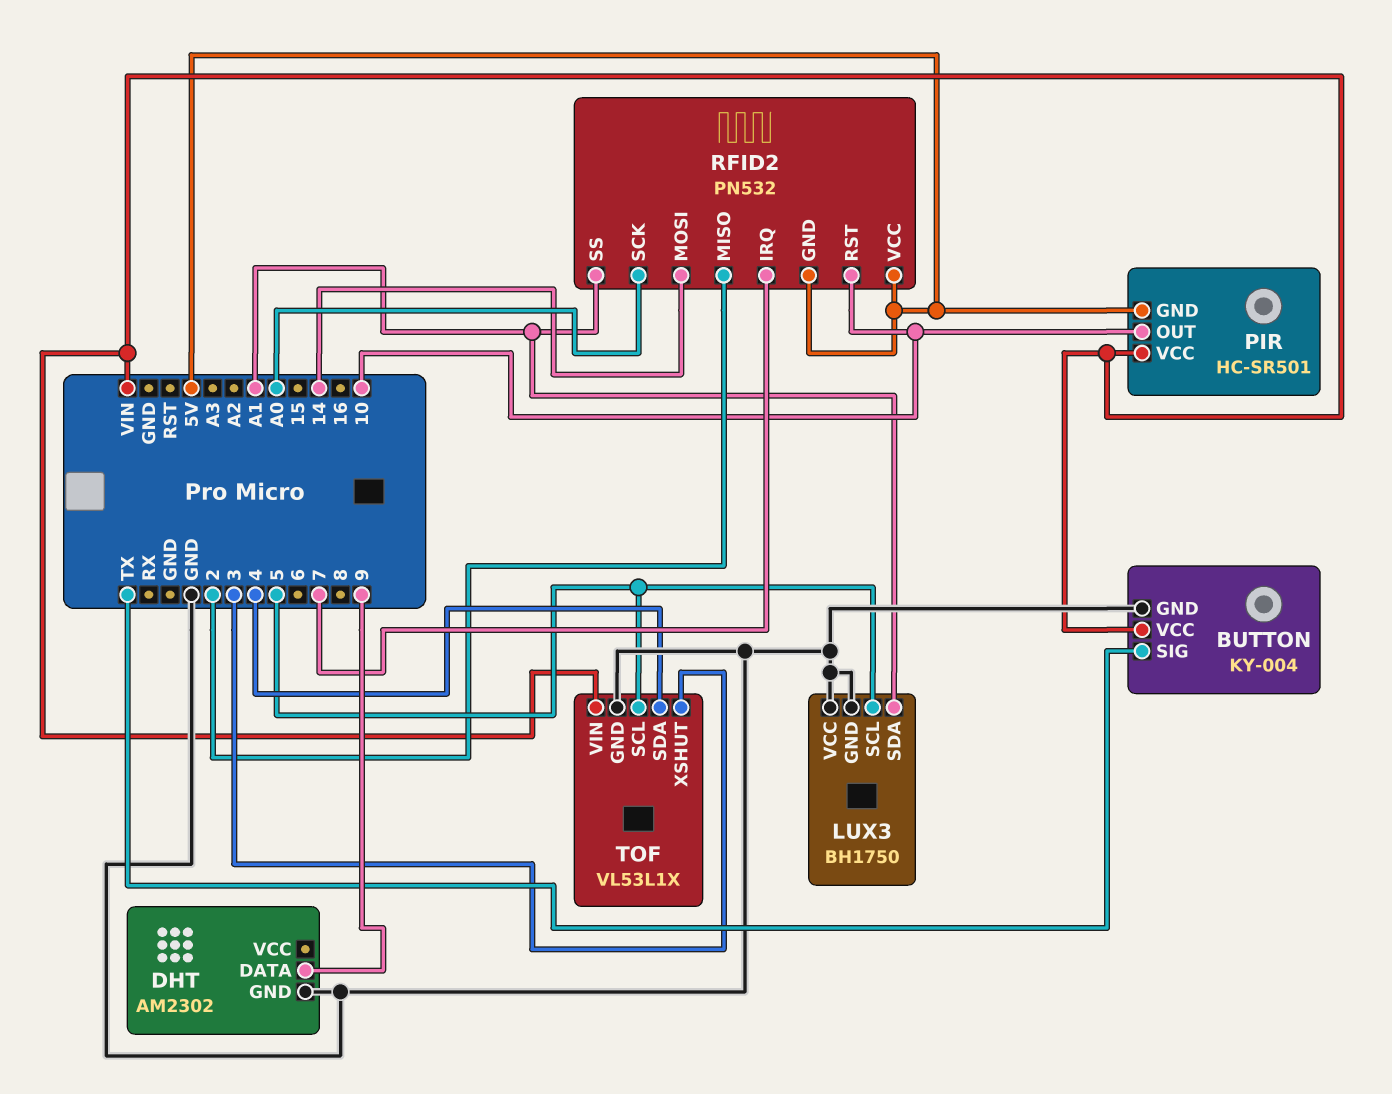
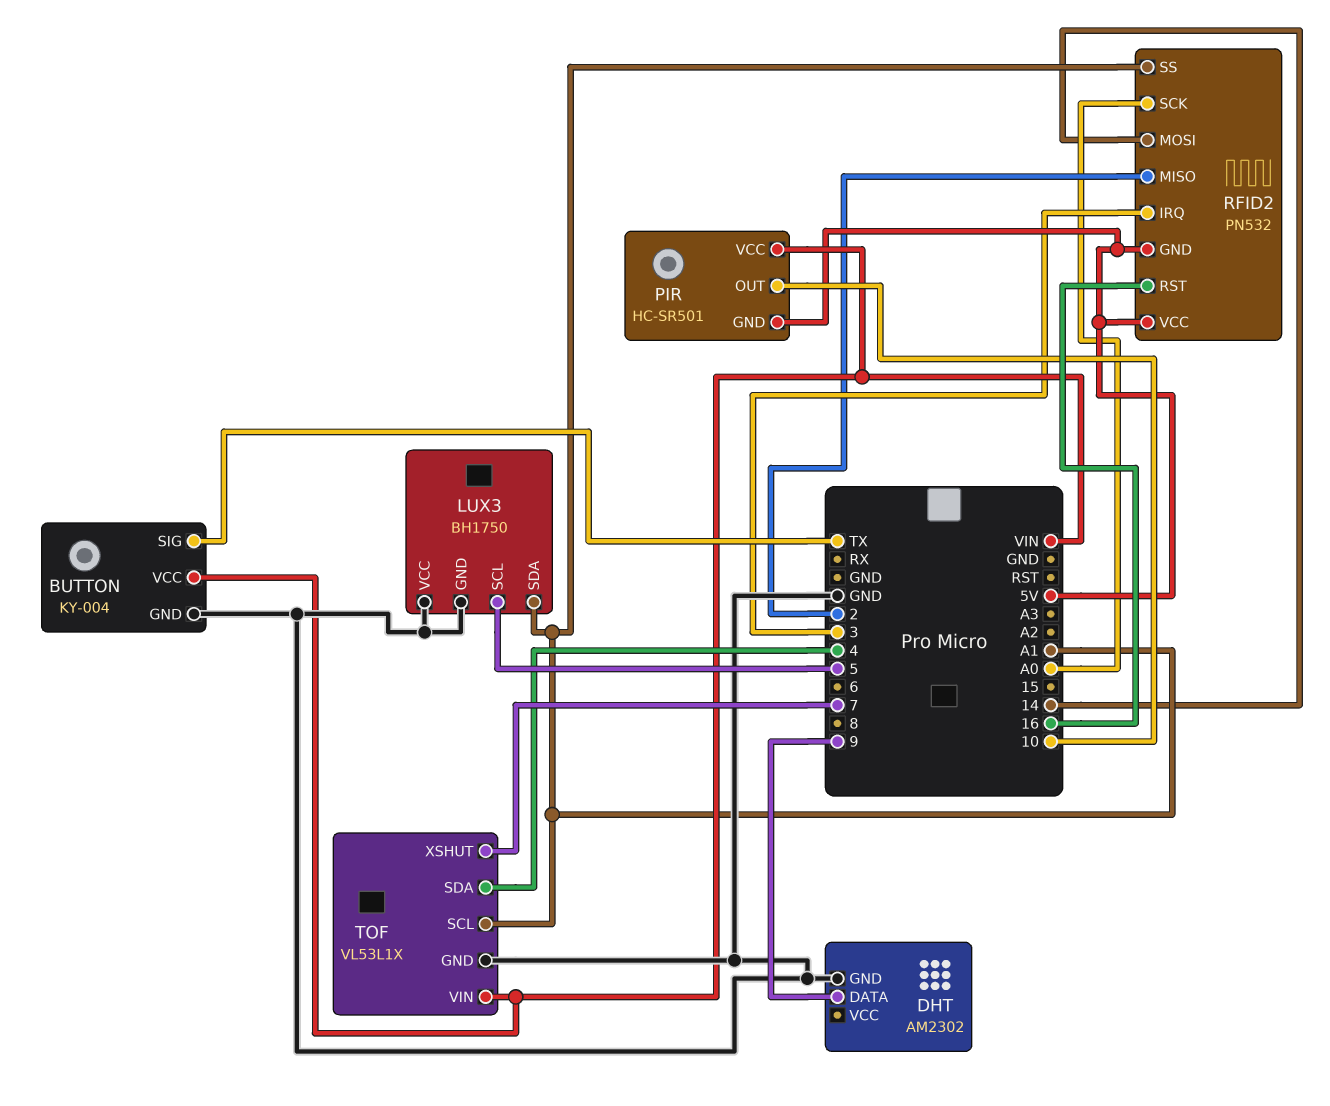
RFID2 pin IRQ: 7 -> 3
RFID2 pin RST: 10 -> 16
TOF pin SCL: 5 -> A1
TOF pin XSHUT: 3 -> 7

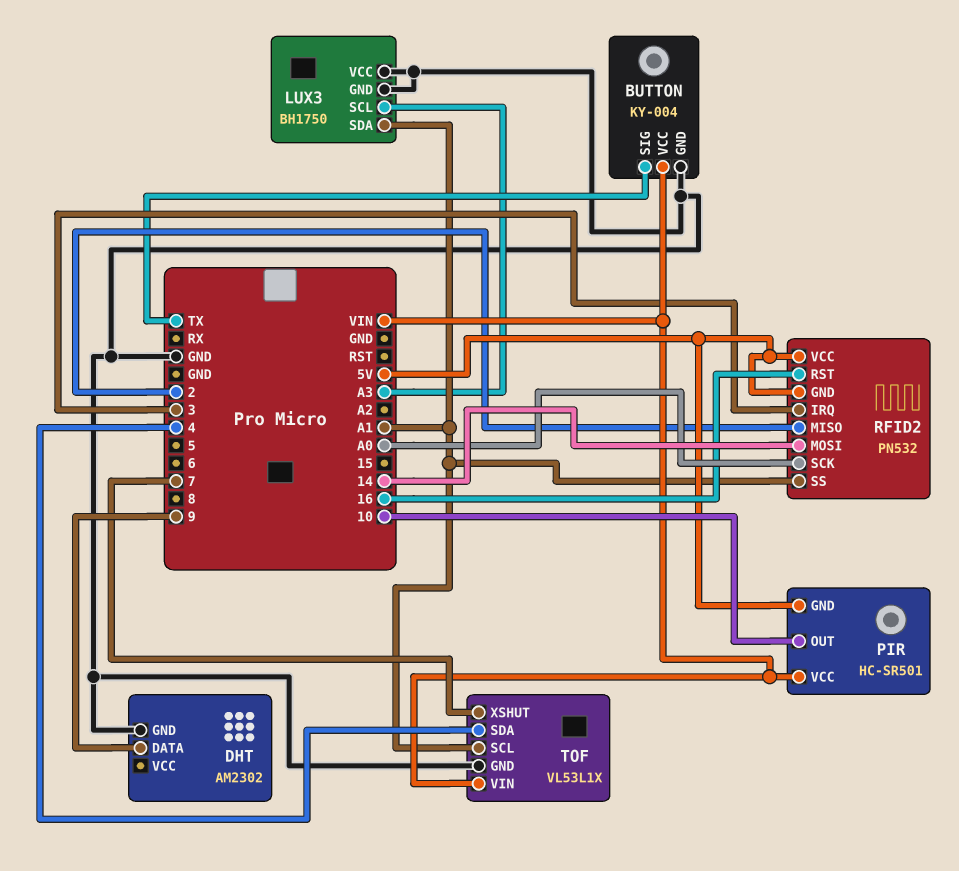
LUX3 pin SCL: 5 -> A3

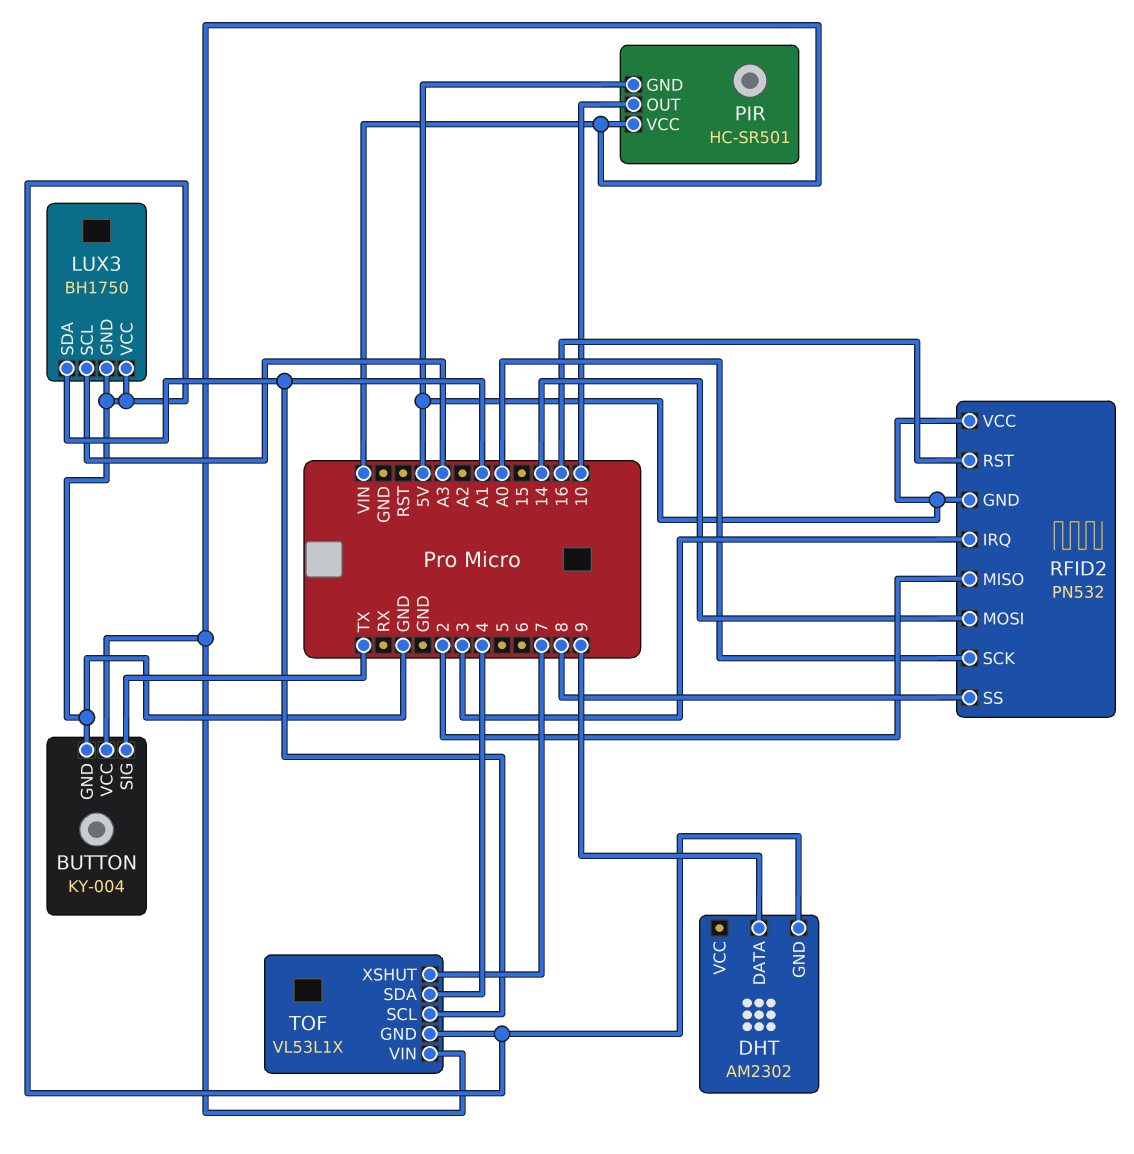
RFID2 pin SS: A1 -> 8

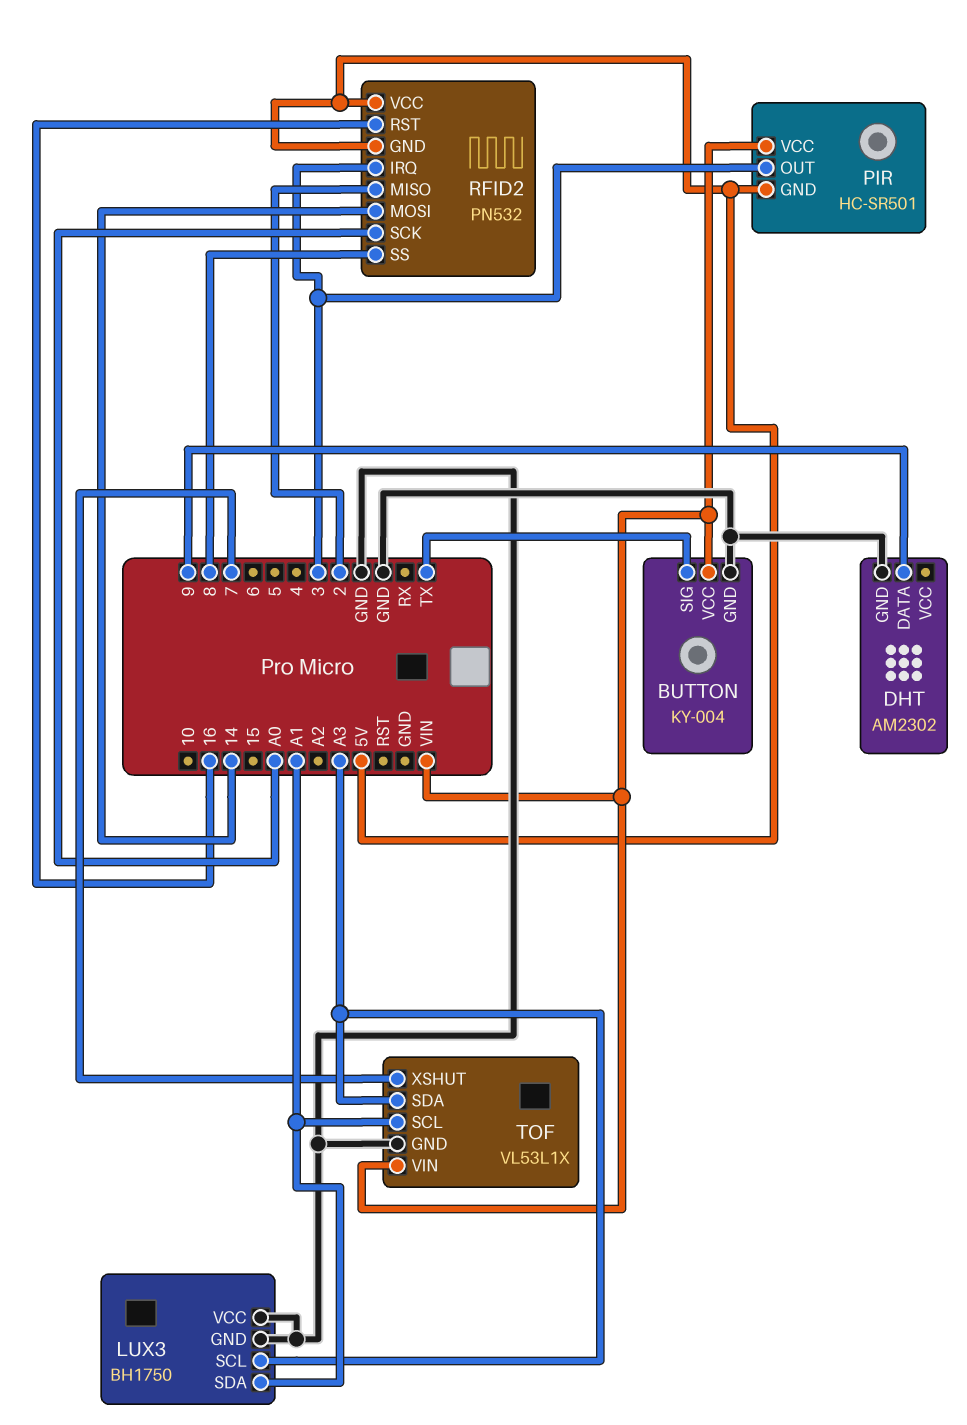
PIR pin OUT: 10 -> 3
TOF pin SDA: 4 -> A3

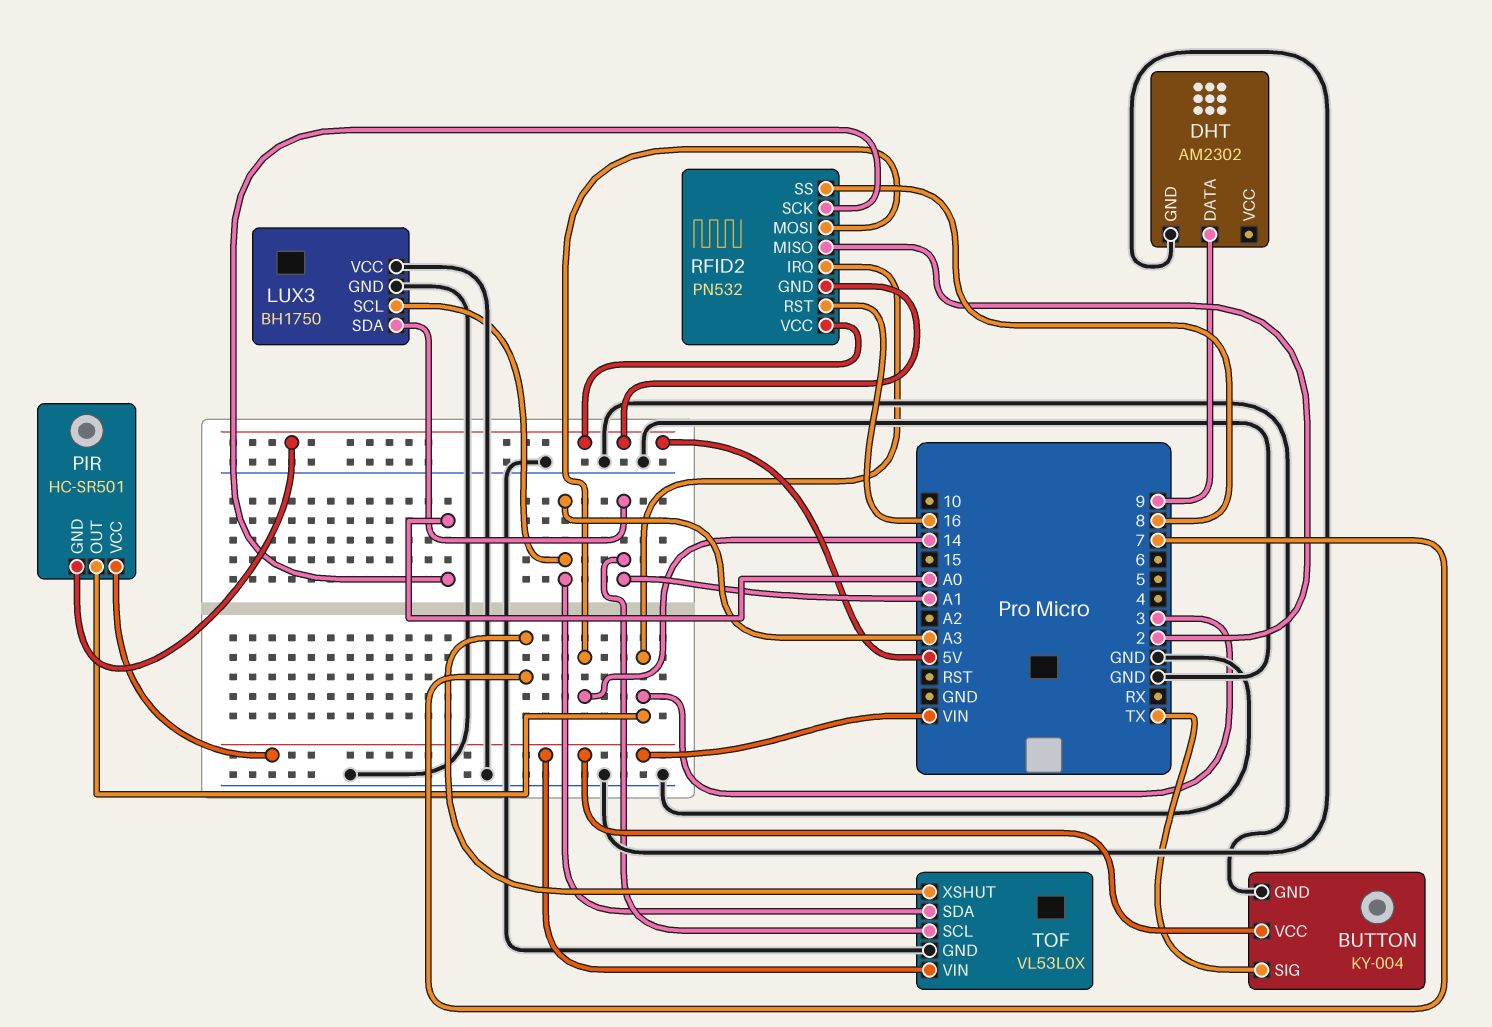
TOF: VL53L1X -> VL53L0X

